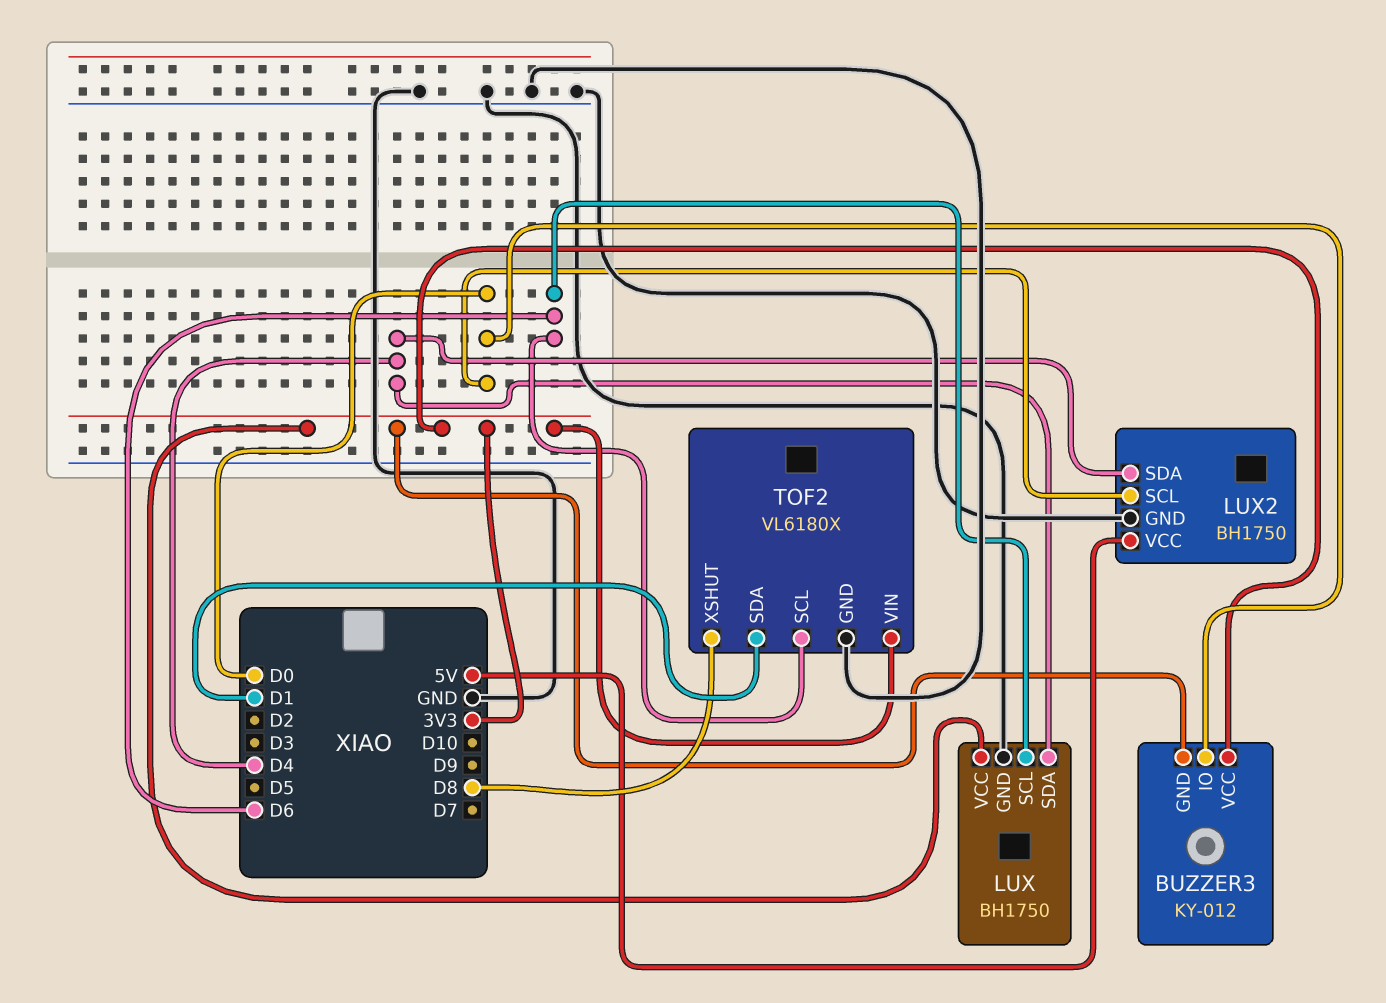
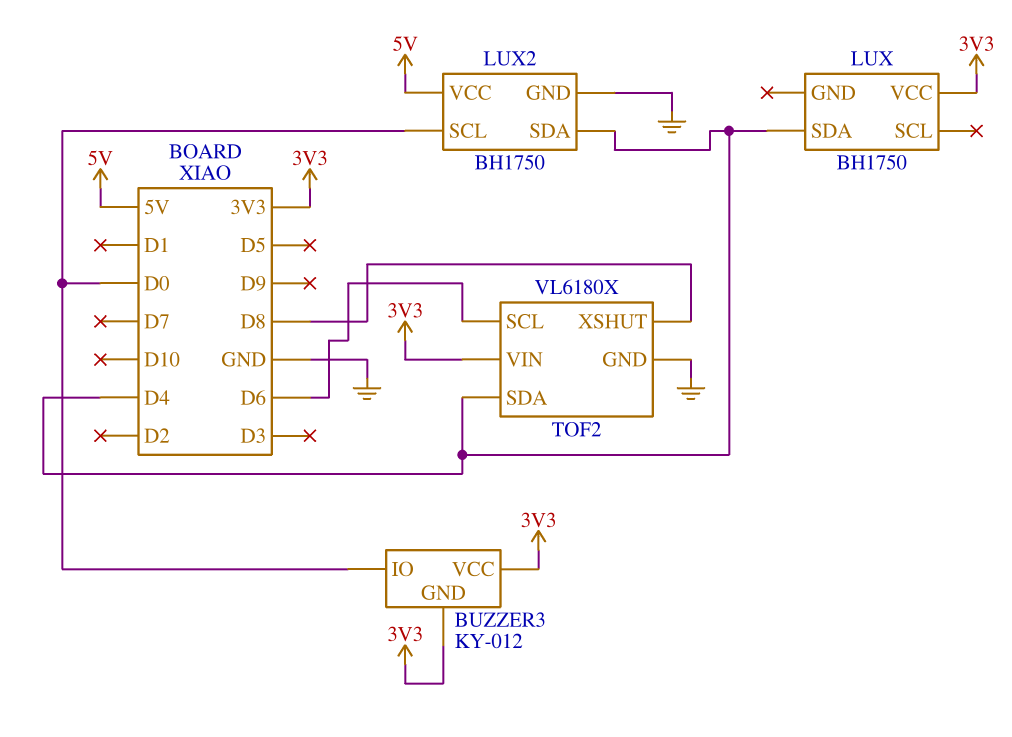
LUX pin GND: GND -> none
LUX pin SCL: D6 -> none
TOF2 pin SDA: D1 -> D4

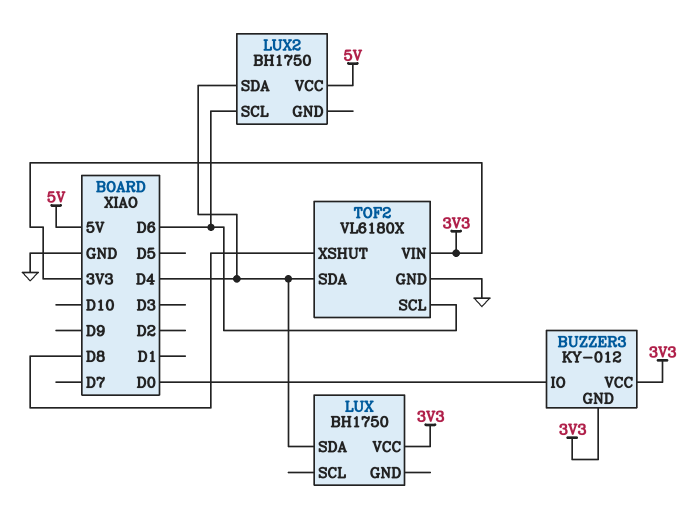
LUX2 pin GND: GND -> none
LUX2 pin SCL: D0 -> D6

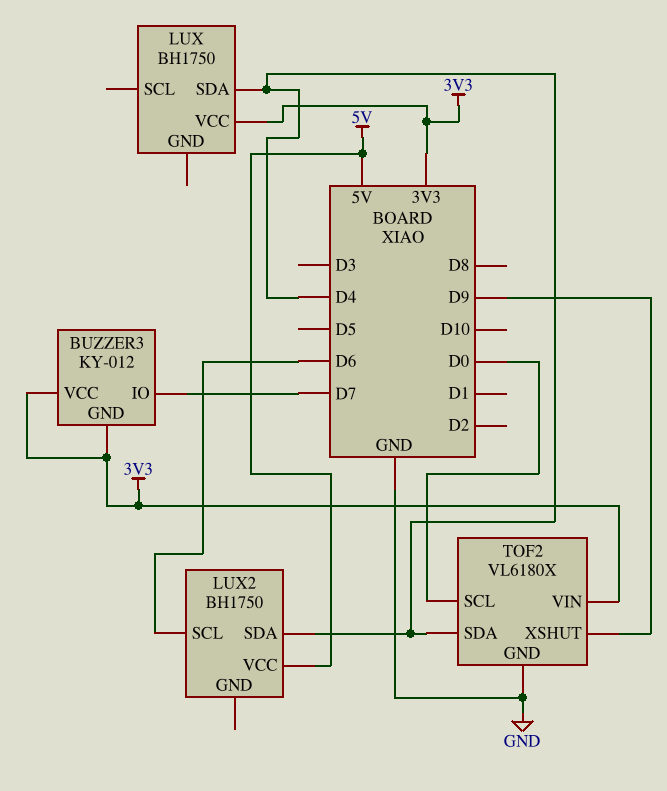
BUZZER3 pin IO: D0 -> D7
TOF2 pin SCL: D6 -> D0
TOF2 pin XSHUT: D8 -> D9

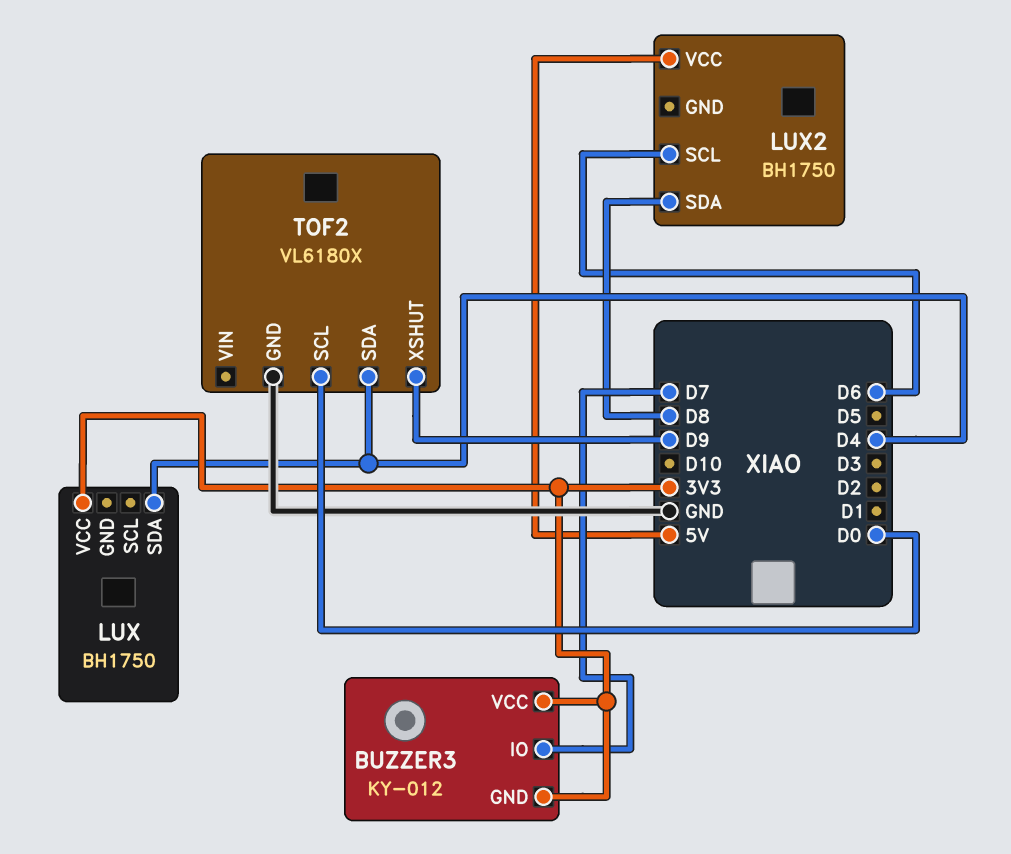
LUX2 pin SDA: D4 -> D8
TOF2 pin VIN: 3V3 -> none

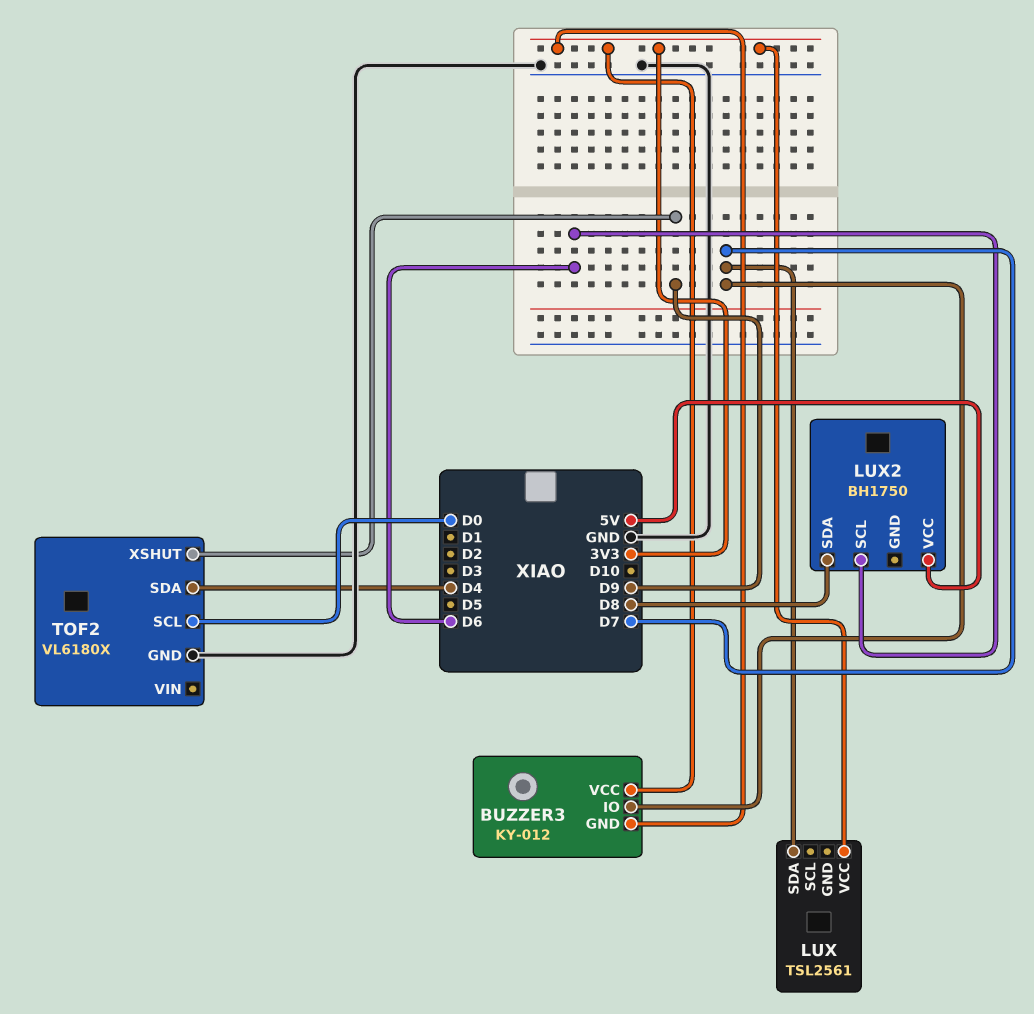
LUX: BH1750 -> TSL2561
LUX pin SDA: D4 -> D7

